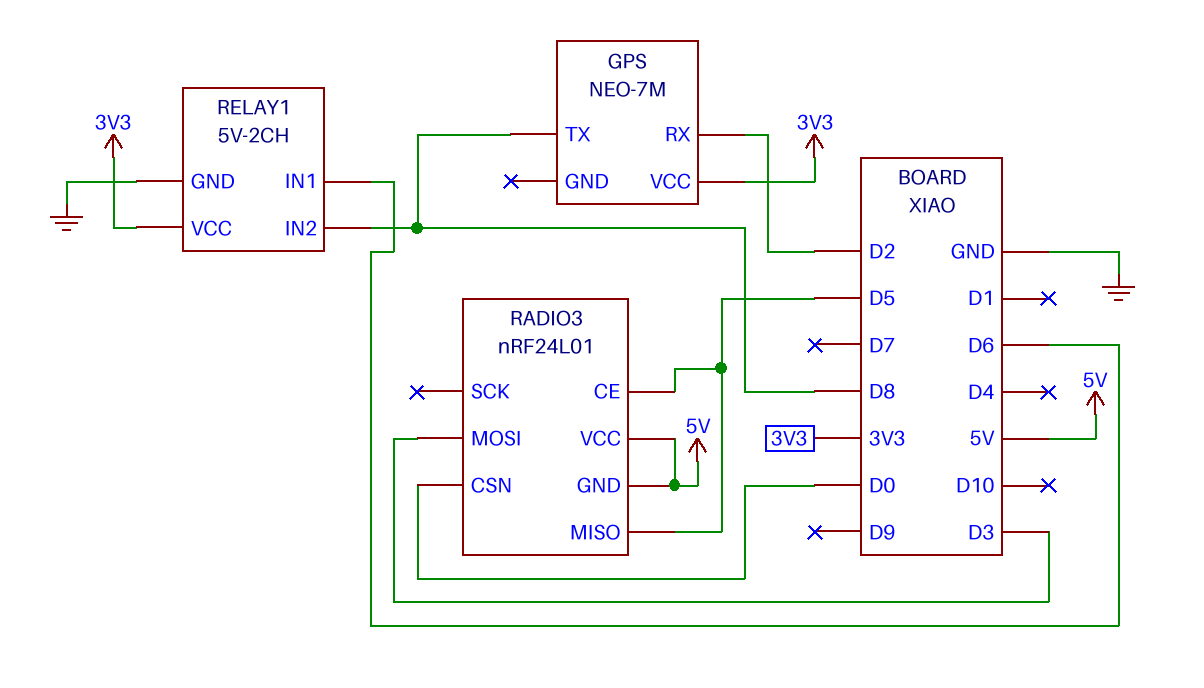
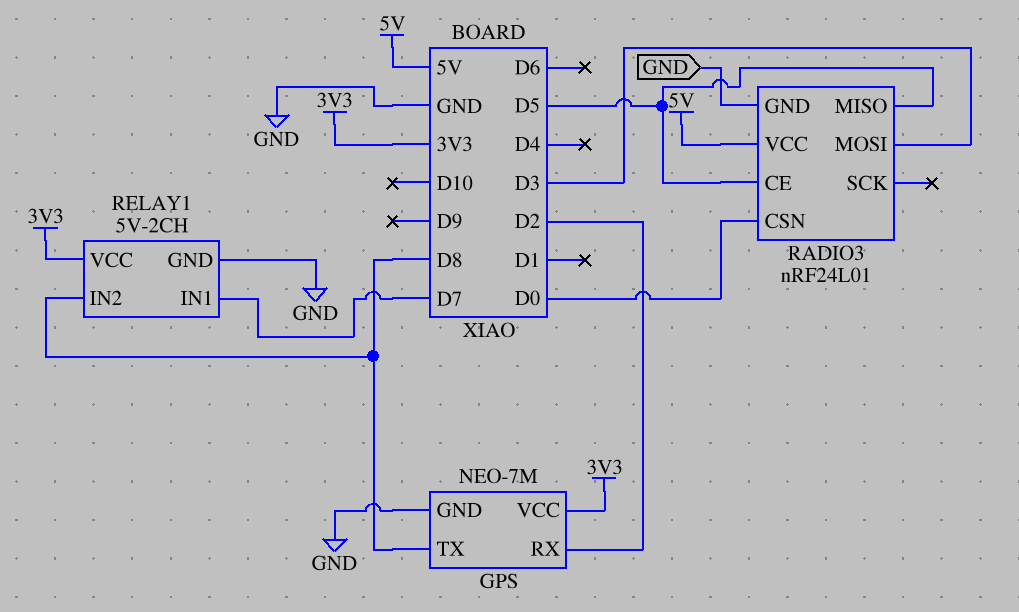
GPS pin GND: none -> GND
RADIO3 pin GND: 5V -> GND
RELAY1 pin IN1: D6 -> D7

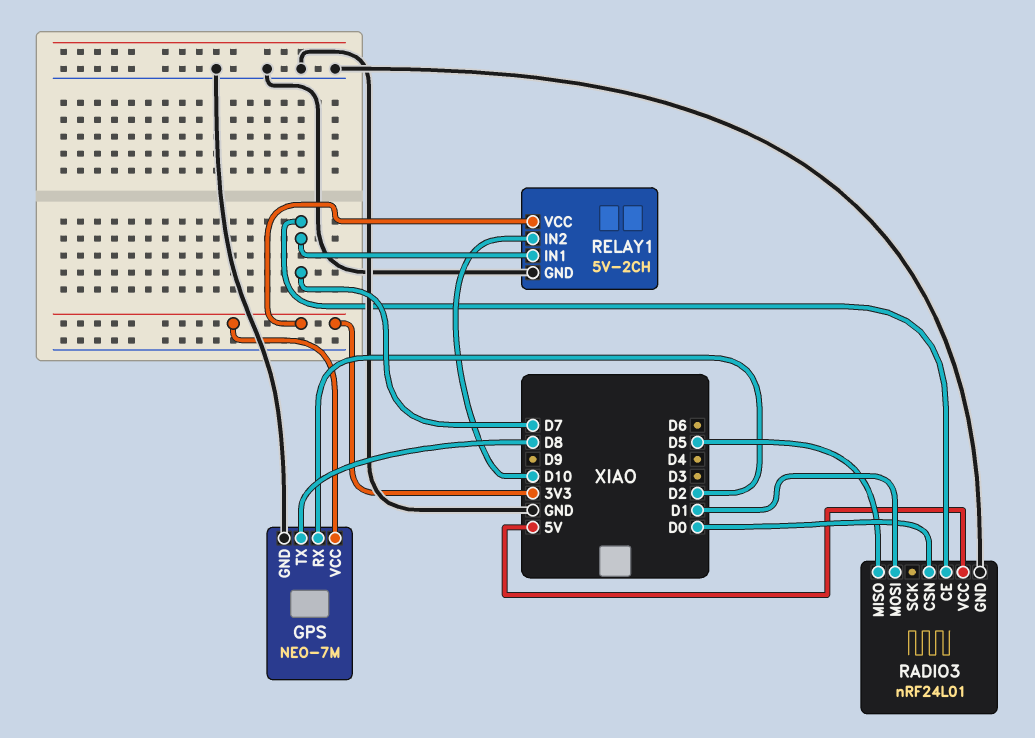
RADIO3 pin CE: D5 -> D7
RADIO3 pin MOSI: D3 -> D1
RELAY1 pin IN2: D8 -> D10

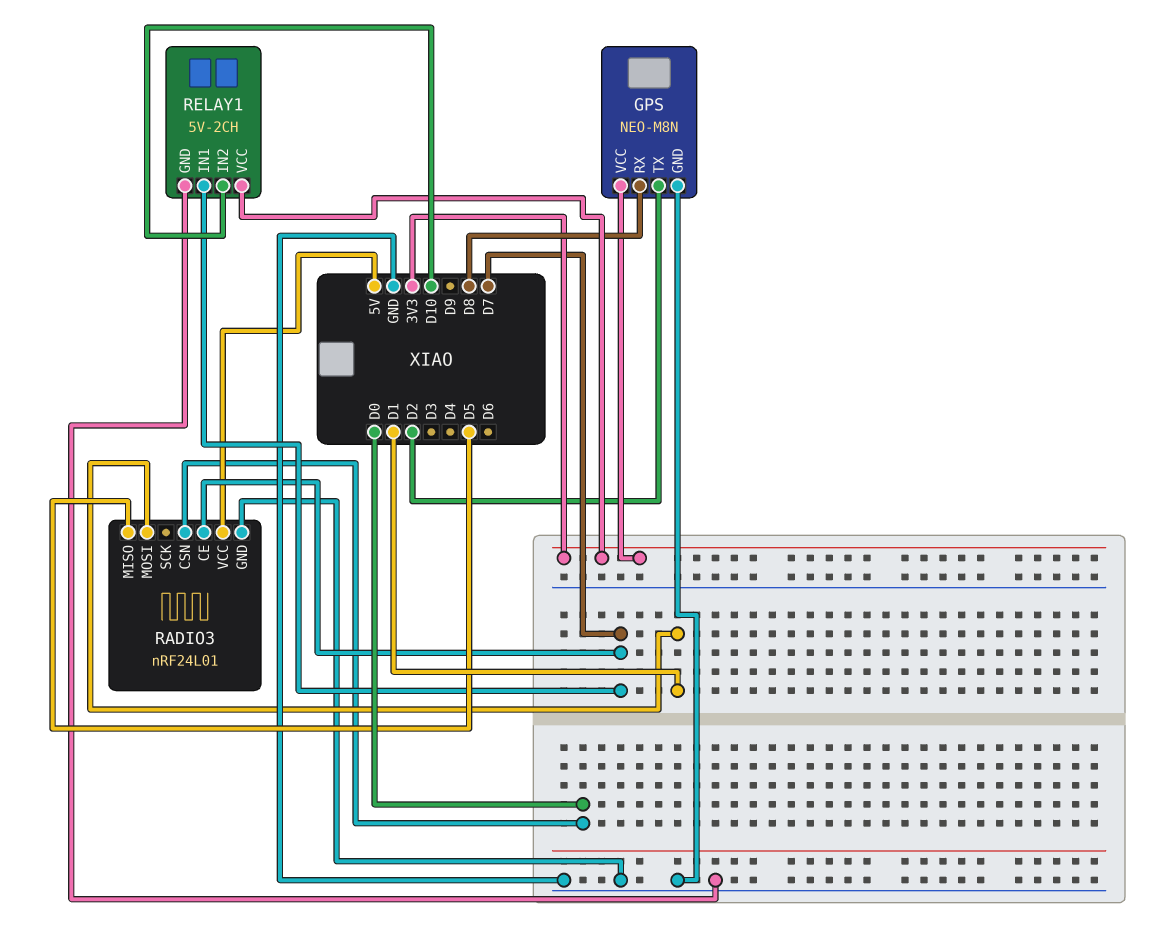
GPS: NEO-7M -> NEO-M8N
GPS pin RX: D2 -> D8
GPS pin TX: D8 -> D2

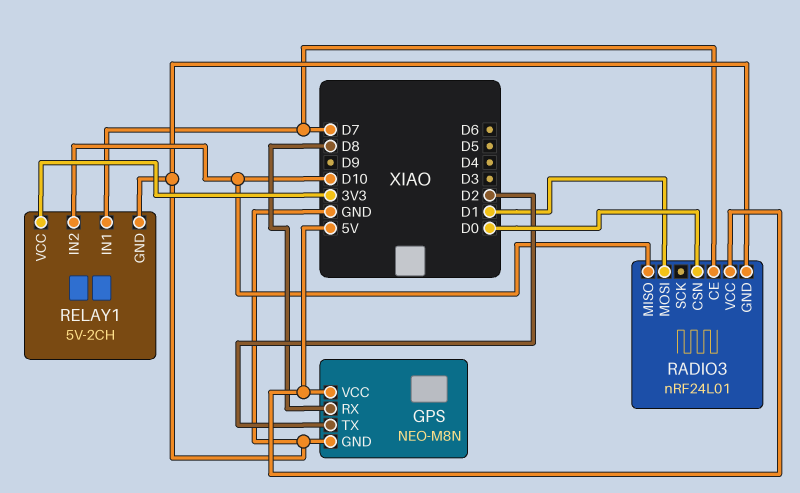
GPS pin VCC: 3V3 -> 5V
RADIO3 pin MISO: D5 -> D10

